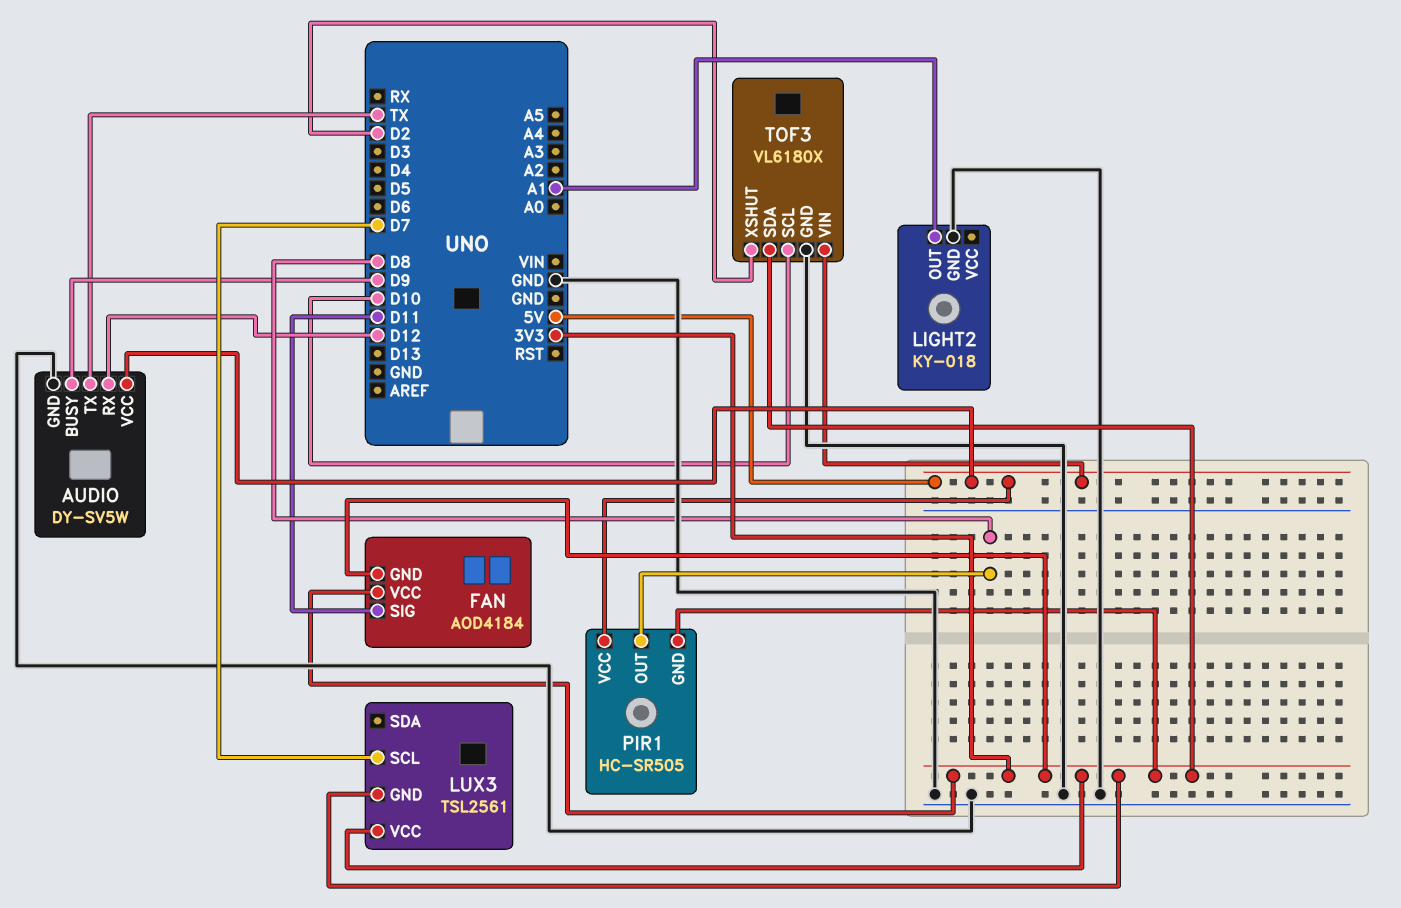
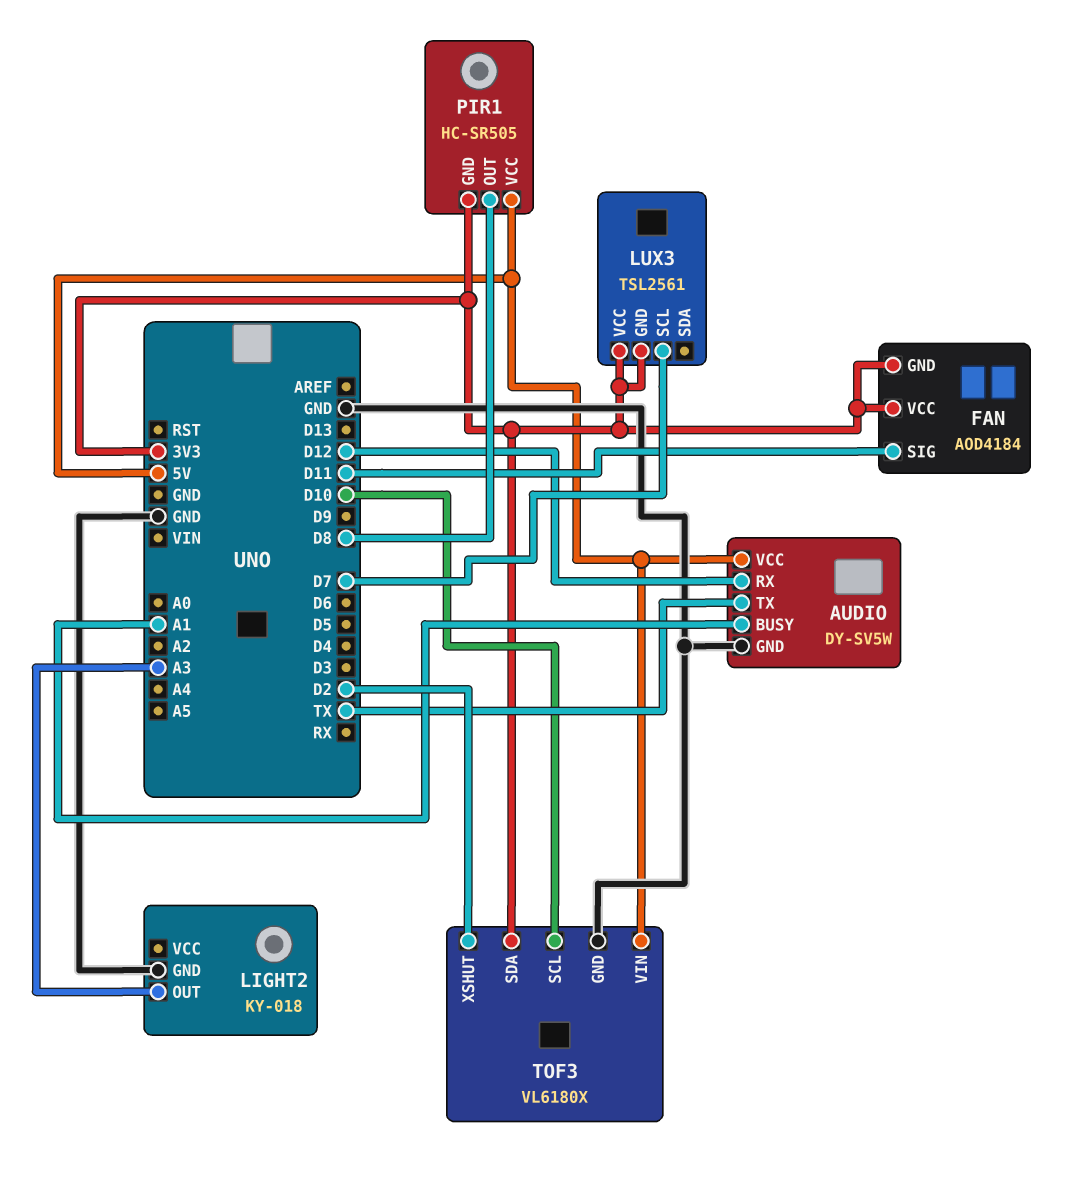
AUDIO pin BUSY: D9 -> A1
LIGHT2 pin OUT: A1 -> A3

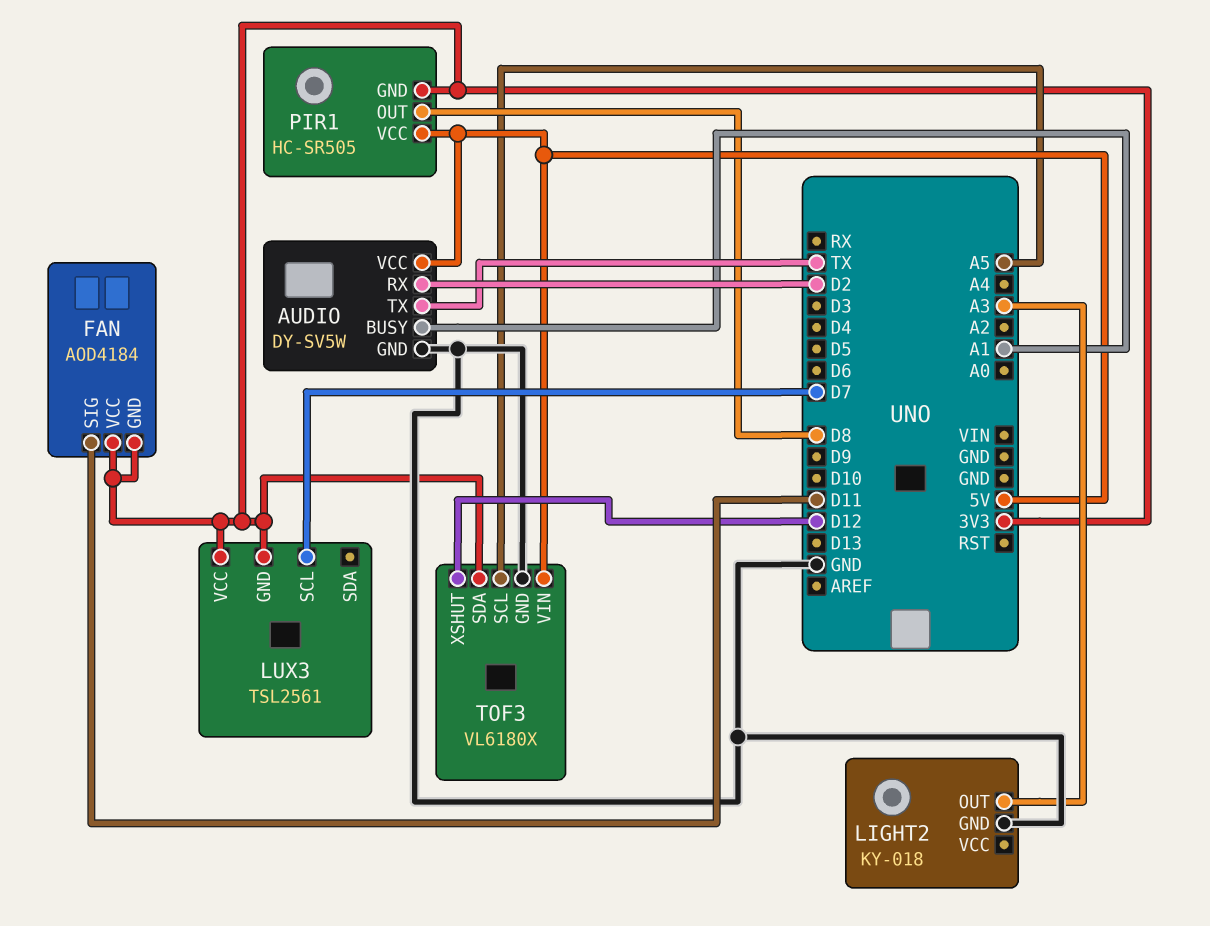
AUDIO pin RX: D12 -> D2
TOF3 pin SCL: D10 -> A5
TOF3 pin XSHUT: D2 -> D12

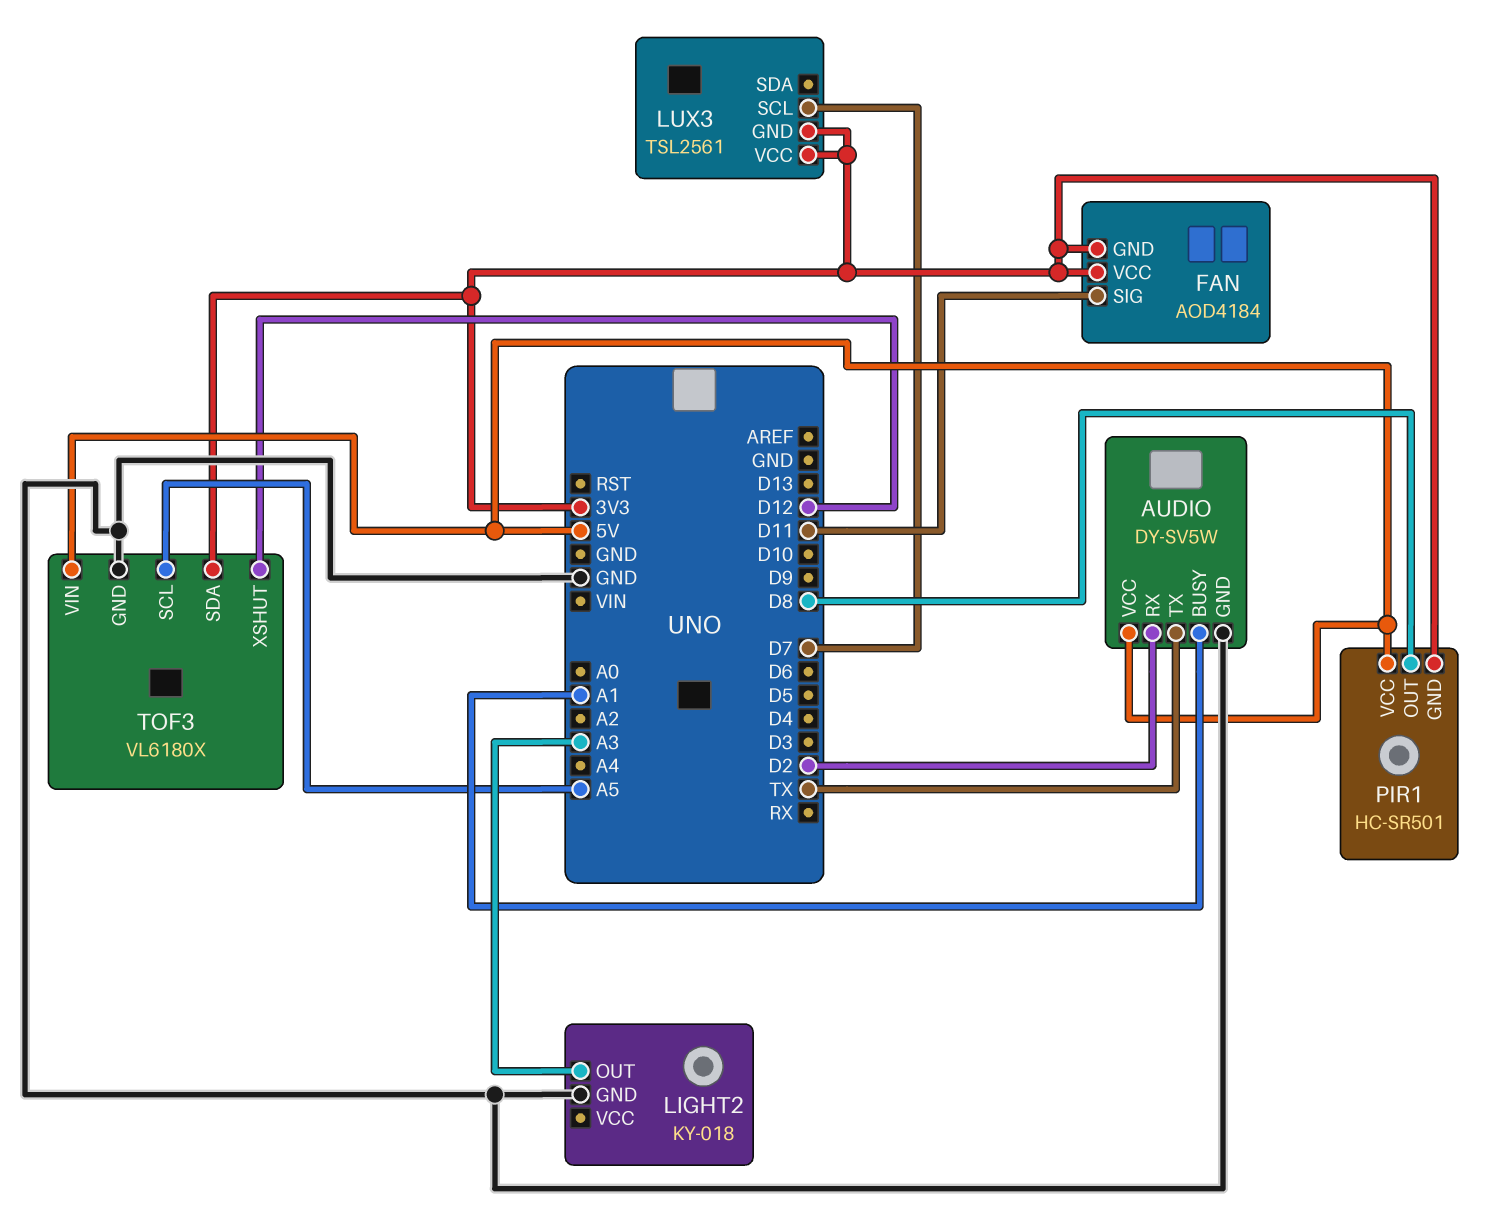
PIR1: HC-SR505 -> HC-SR501

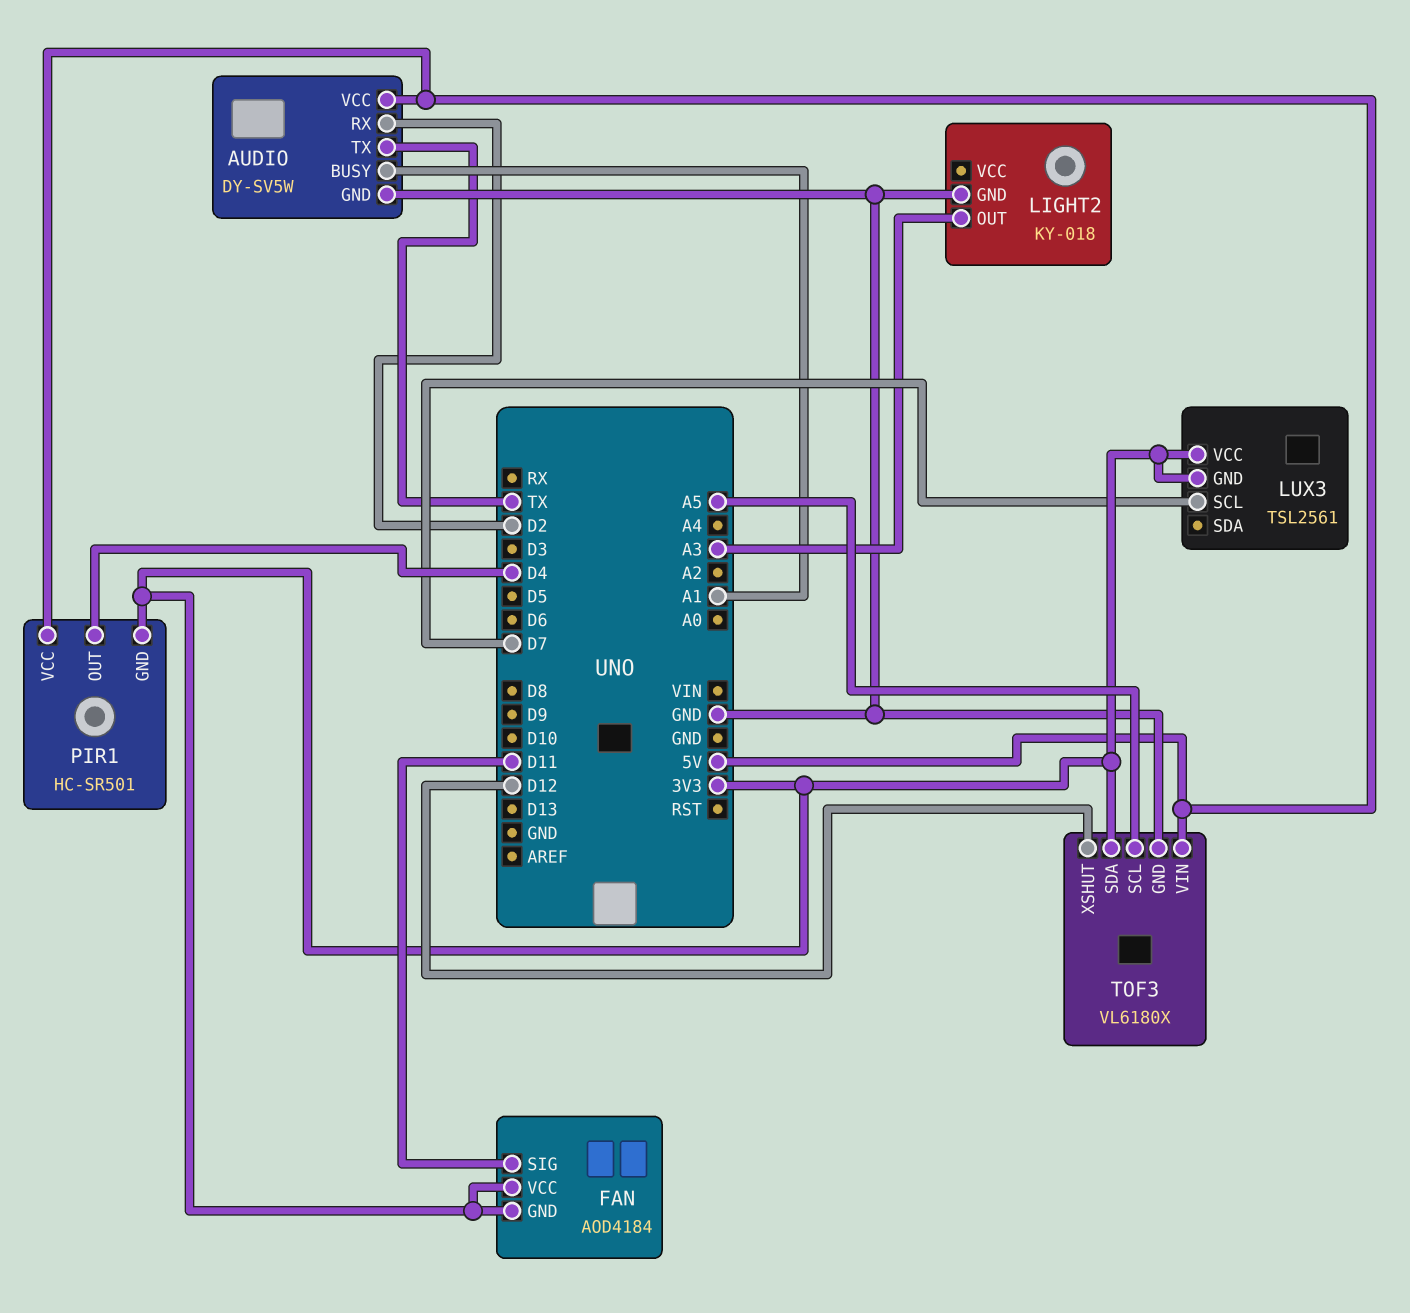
PIR1 pin OUT: D8 -> D4

